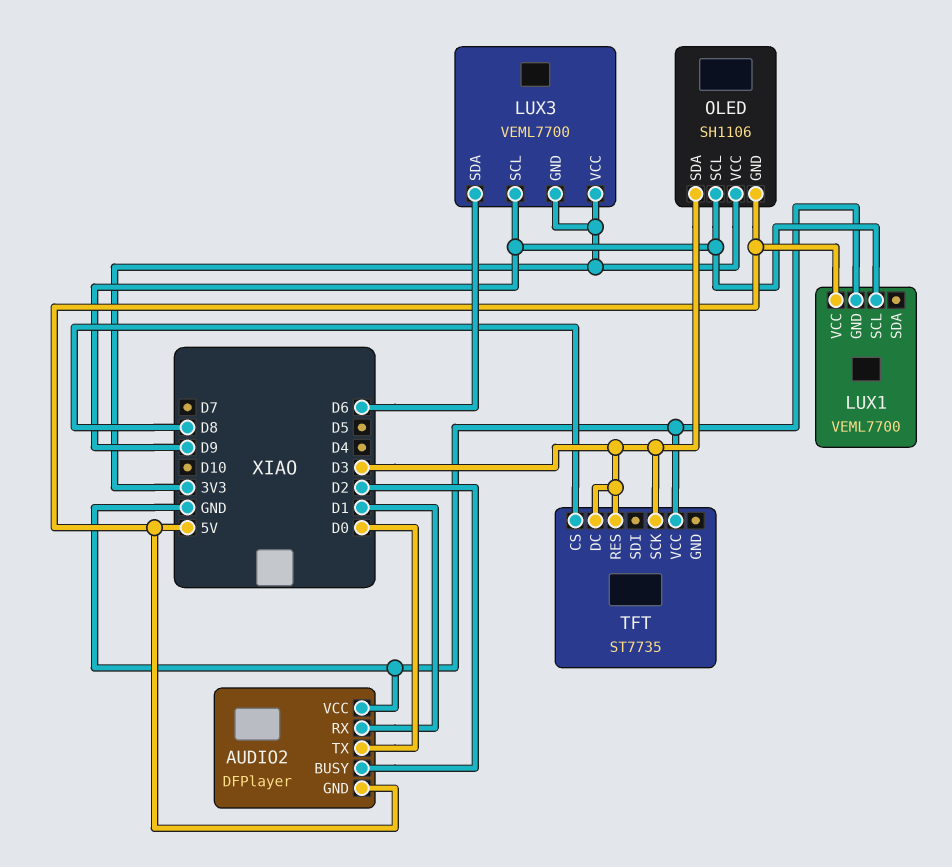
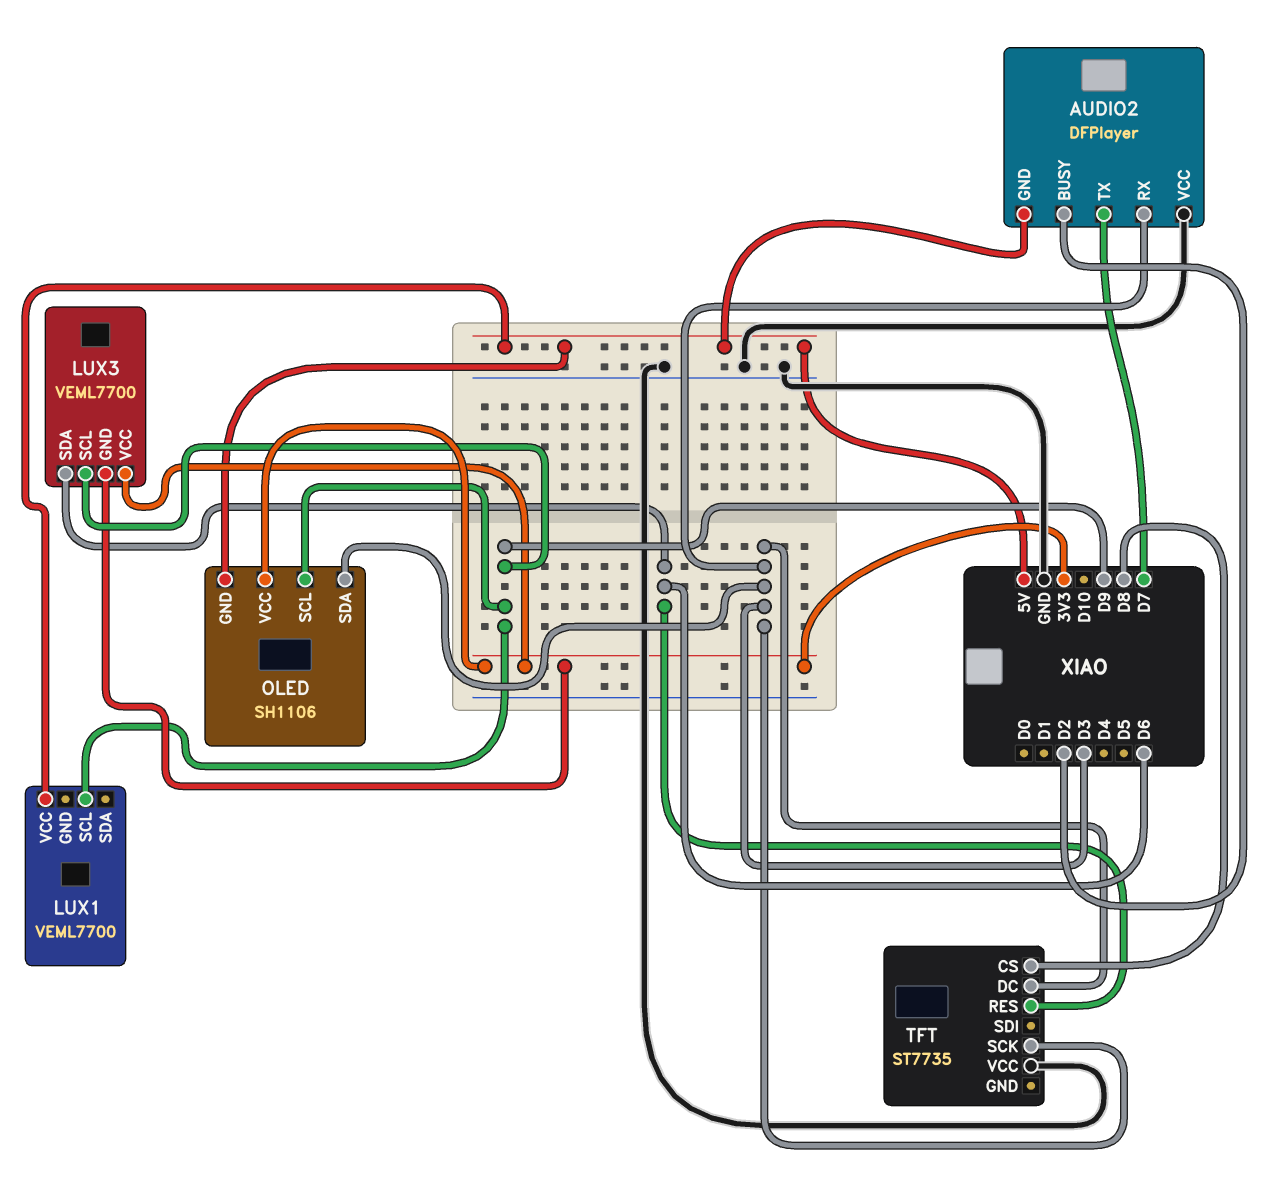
AUDIO2 pin RX: D1 -> D3
AUDIO2 pin TX: D0 -> D7
LUX1 pin GND: GND -> none
TFT pin RES: D3 -> D6

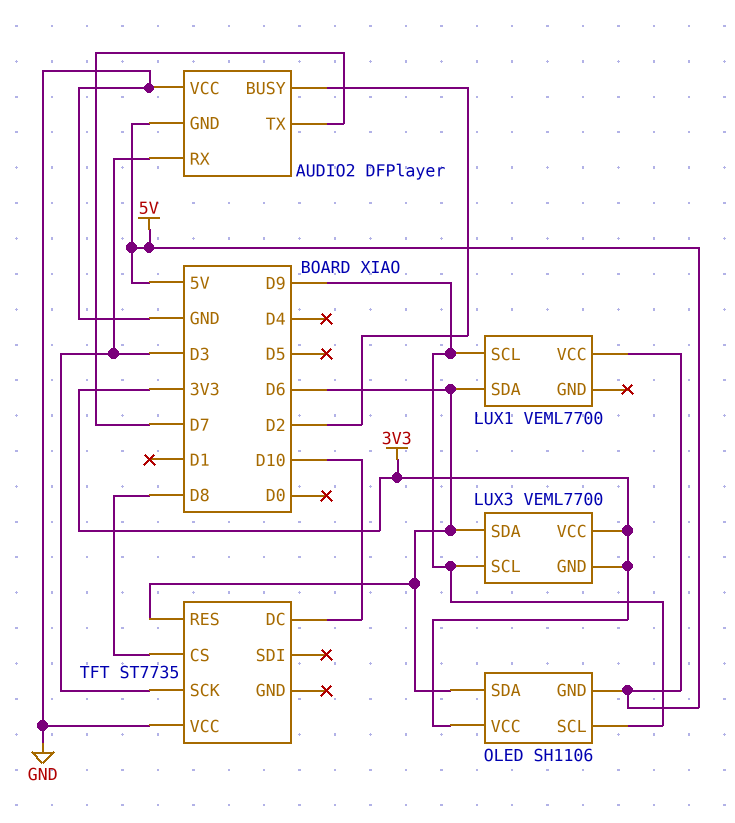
LUX1 pin SDA: none -> D6
OLED pin SDA: D3 -> D6
TFT pin DC: D3 -> D10

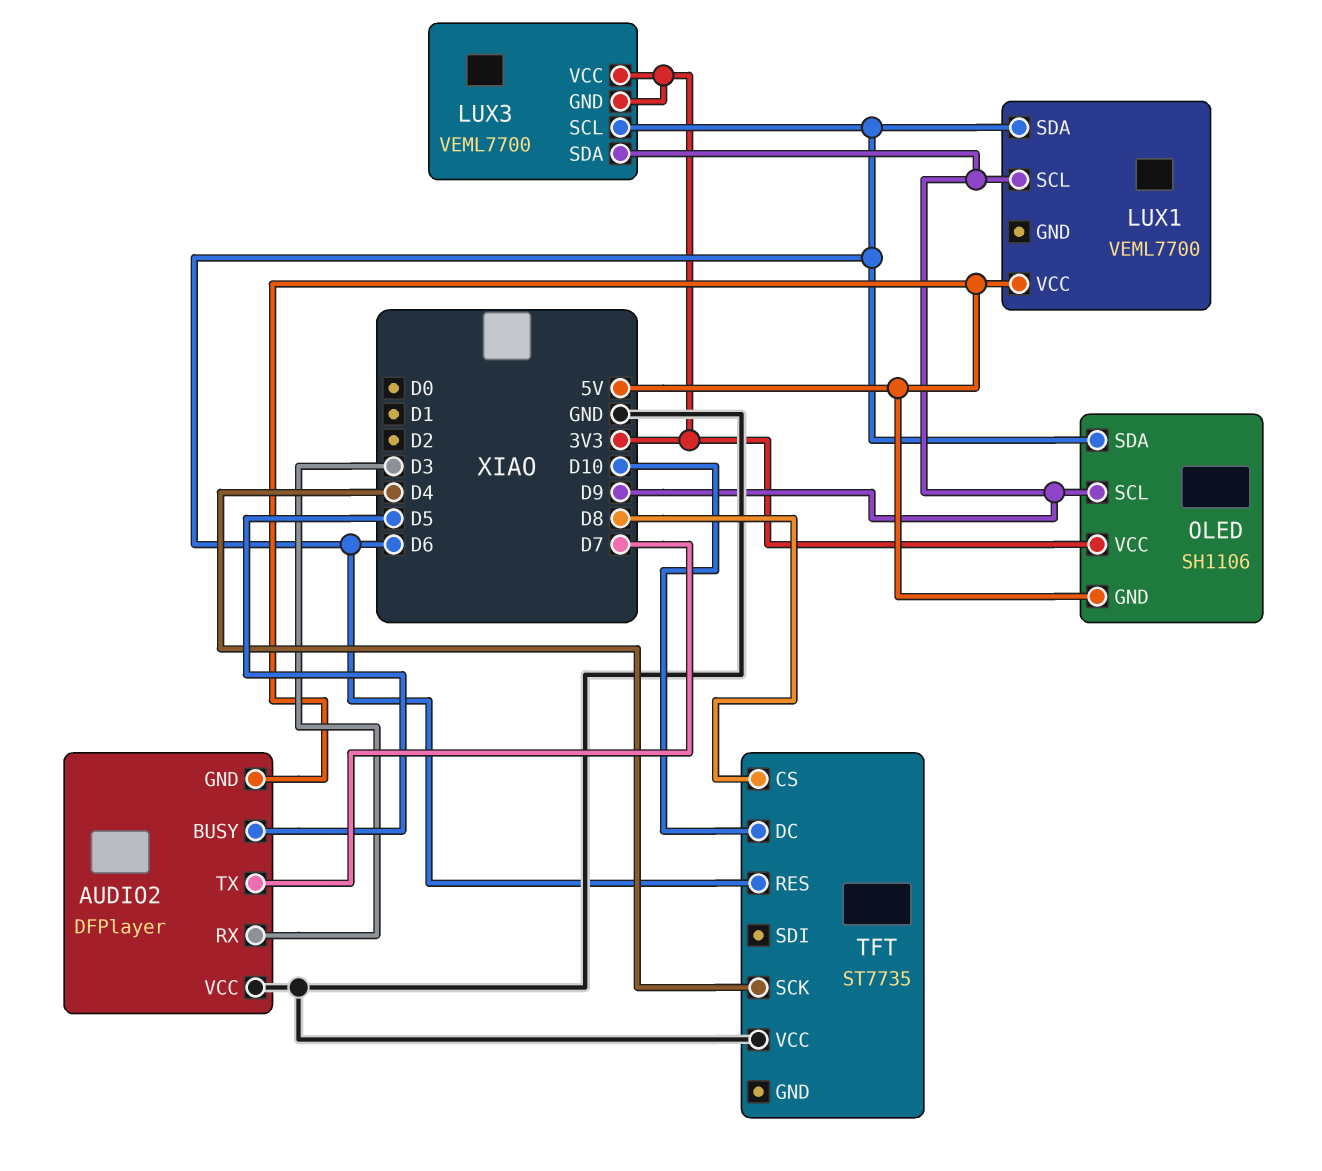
AUDIO2 pin BUSY: D2 -> D5
LUX3 pin SCL: D9 -> D6
LUX3 pin SDA: D6 -> D9
TFT pin SCK: D3 -> D4

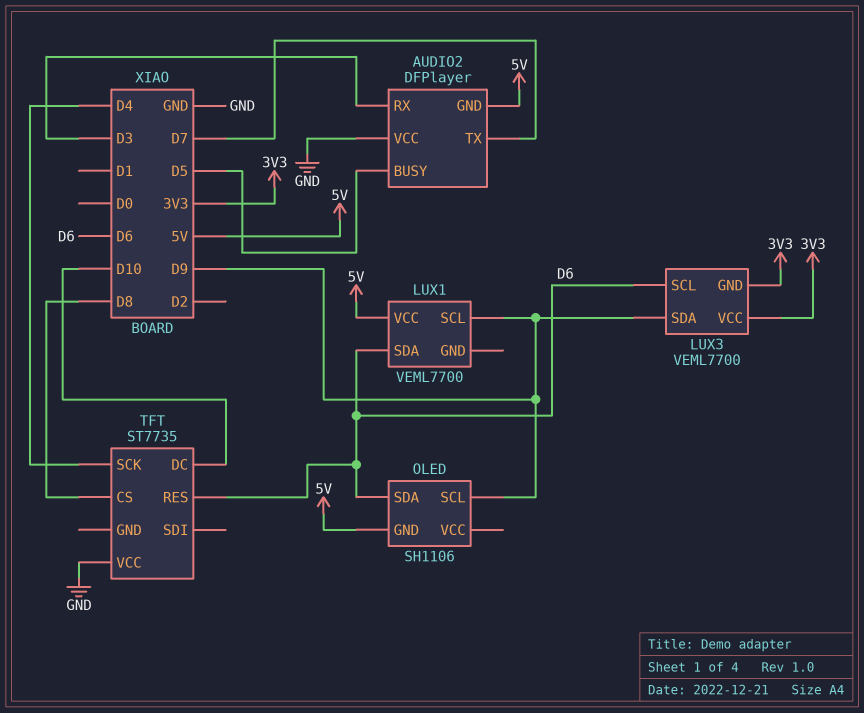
OLED pin VCC: 3V3 -> none

